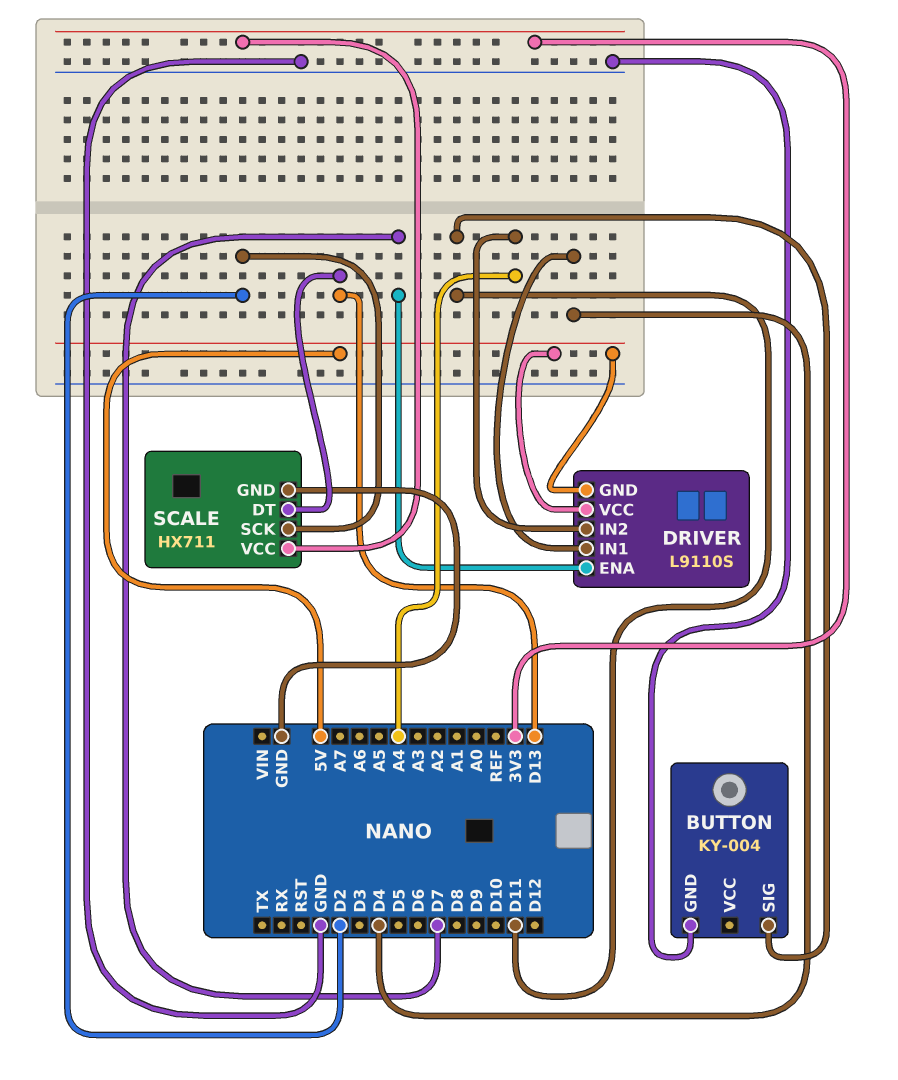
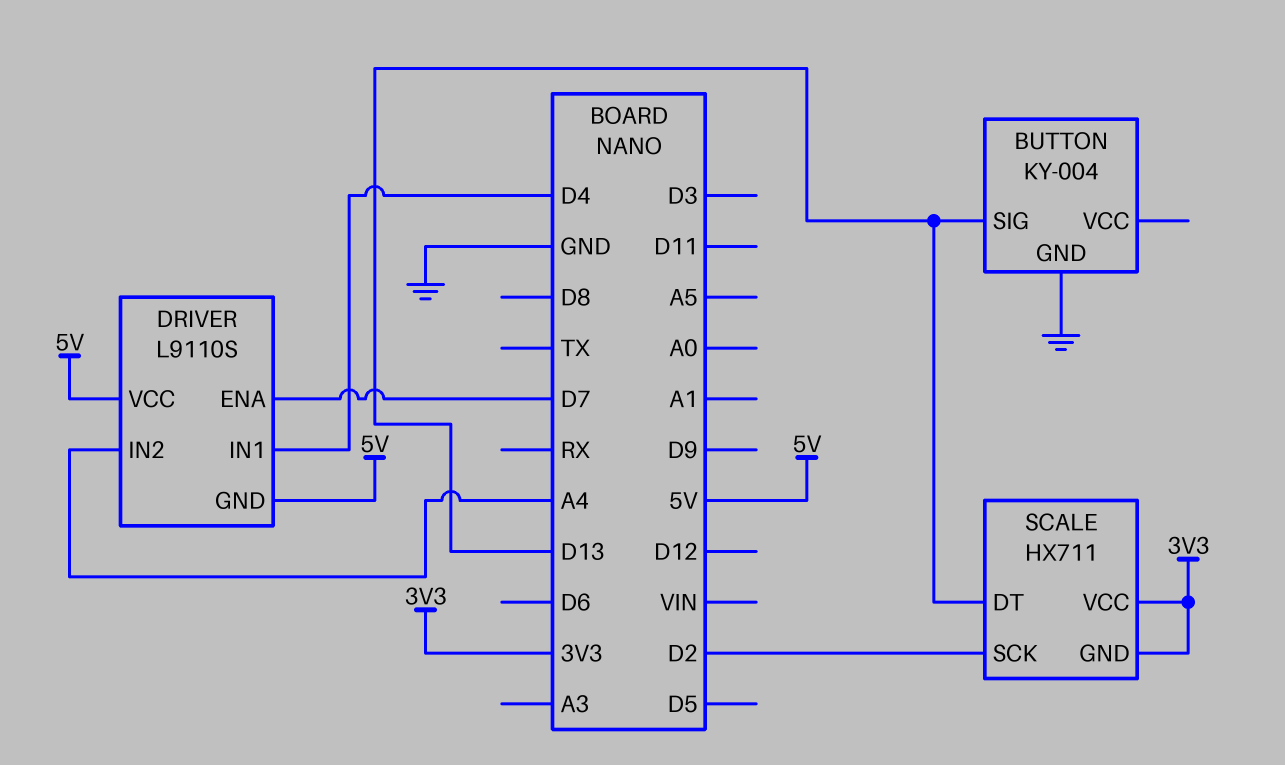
BUTTON pin SIG: D11 -> D13
SCALE pin GND: GND -> 3V3

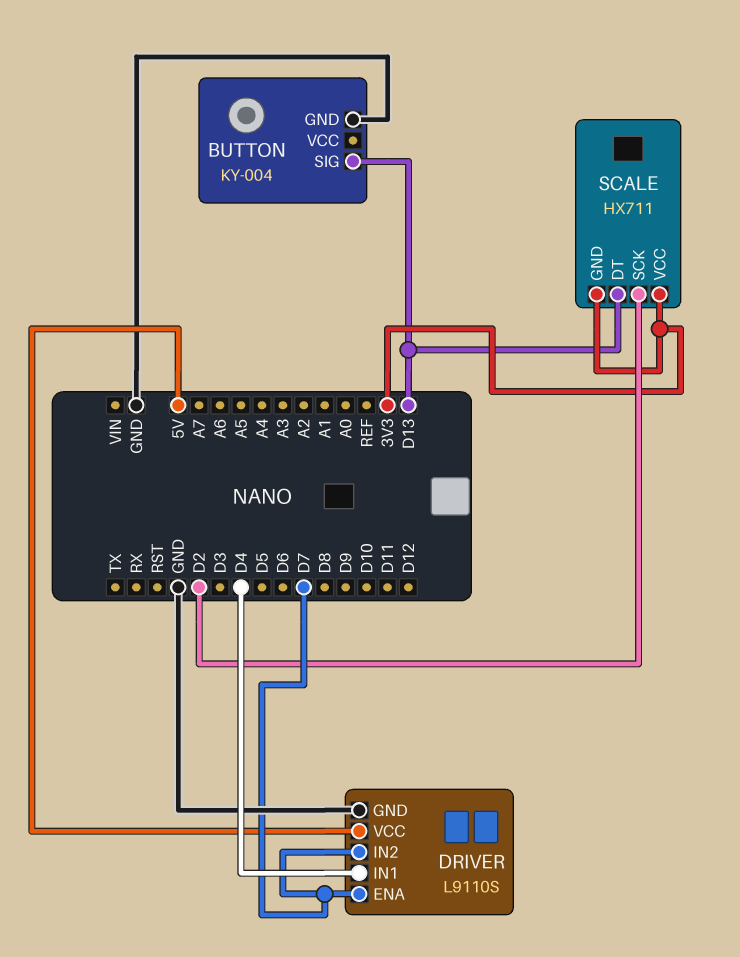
DRIVER pin GND: 5V -> GND
DRIVER pin IN2: A4 -> D7

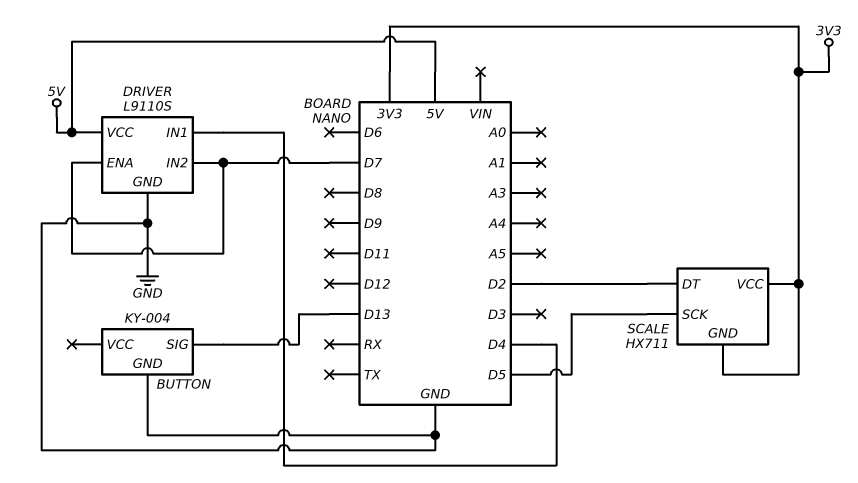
SCALE pin DT: D13 -> D2
SCALE pin SCK: D2 -> D5

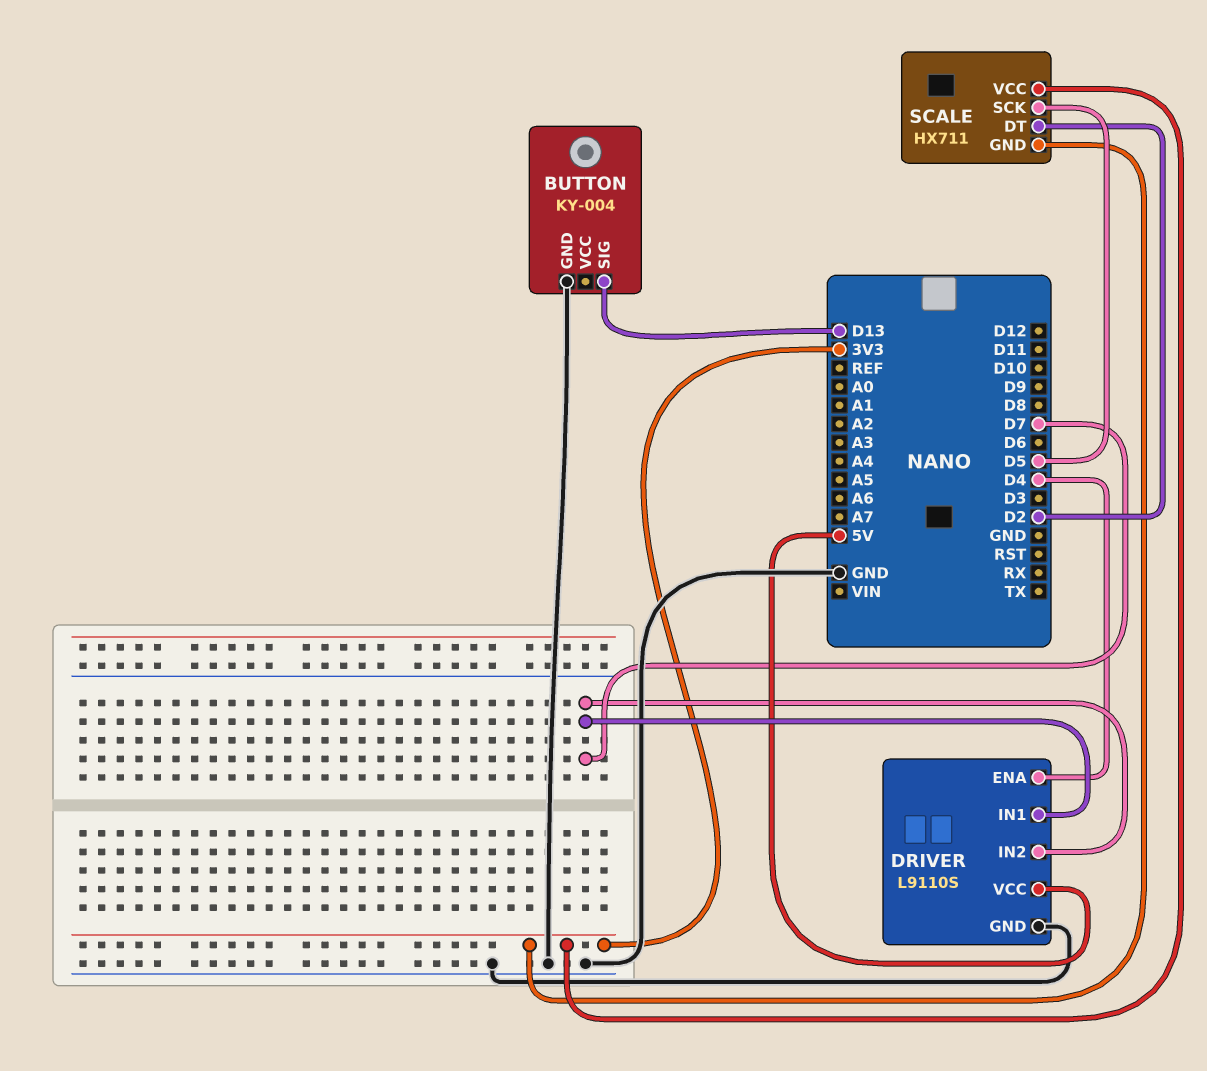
DRIVER pin ENA: D7 -> D4
DRIVER pin IN1: D4 -> D7

